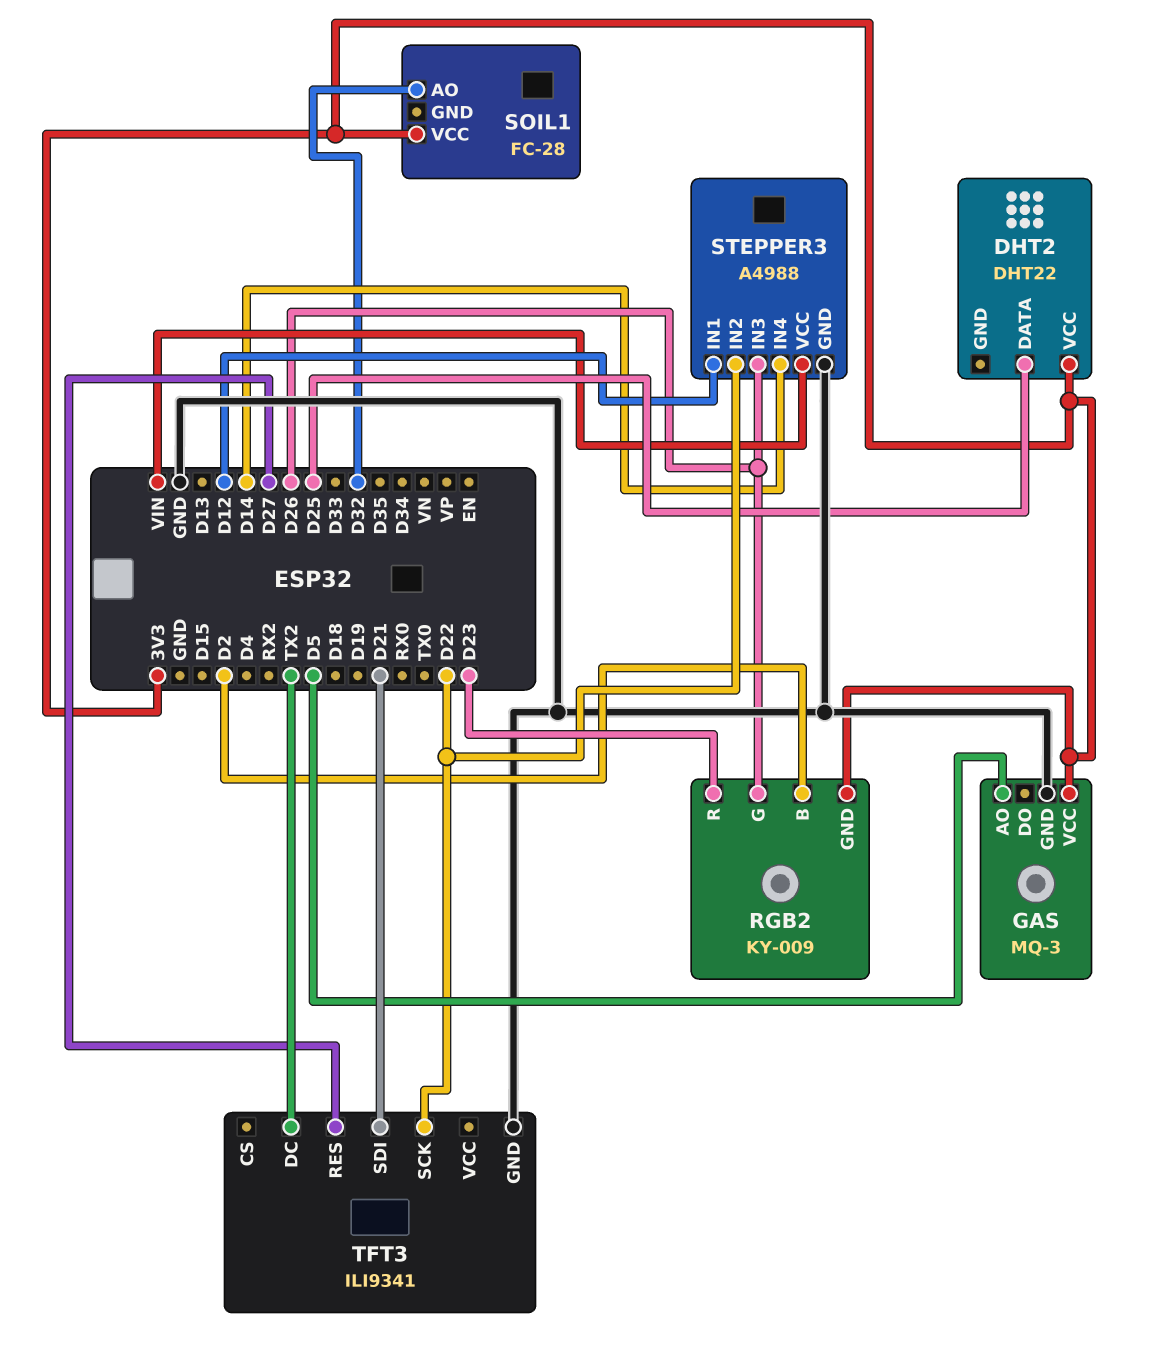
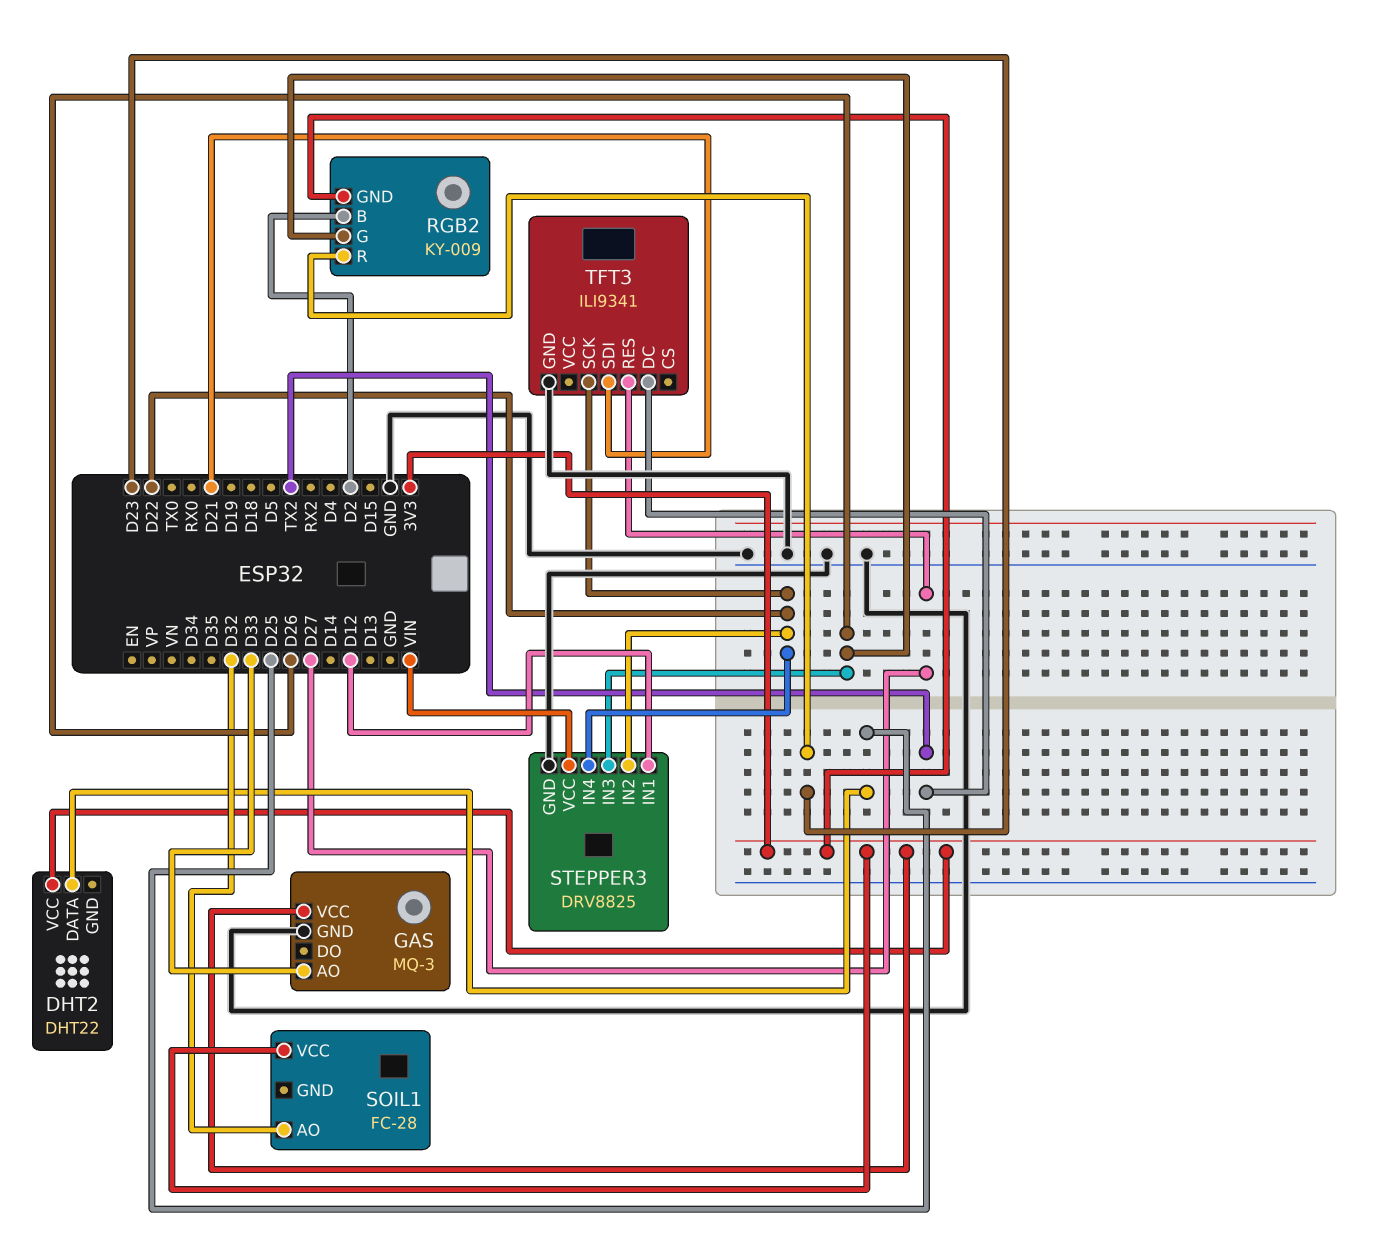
GAS pin AO: D5 -> D33
STEPPER3: A4988 -> DRV8825
STEPPER3 pin IN4: D14 -> D22

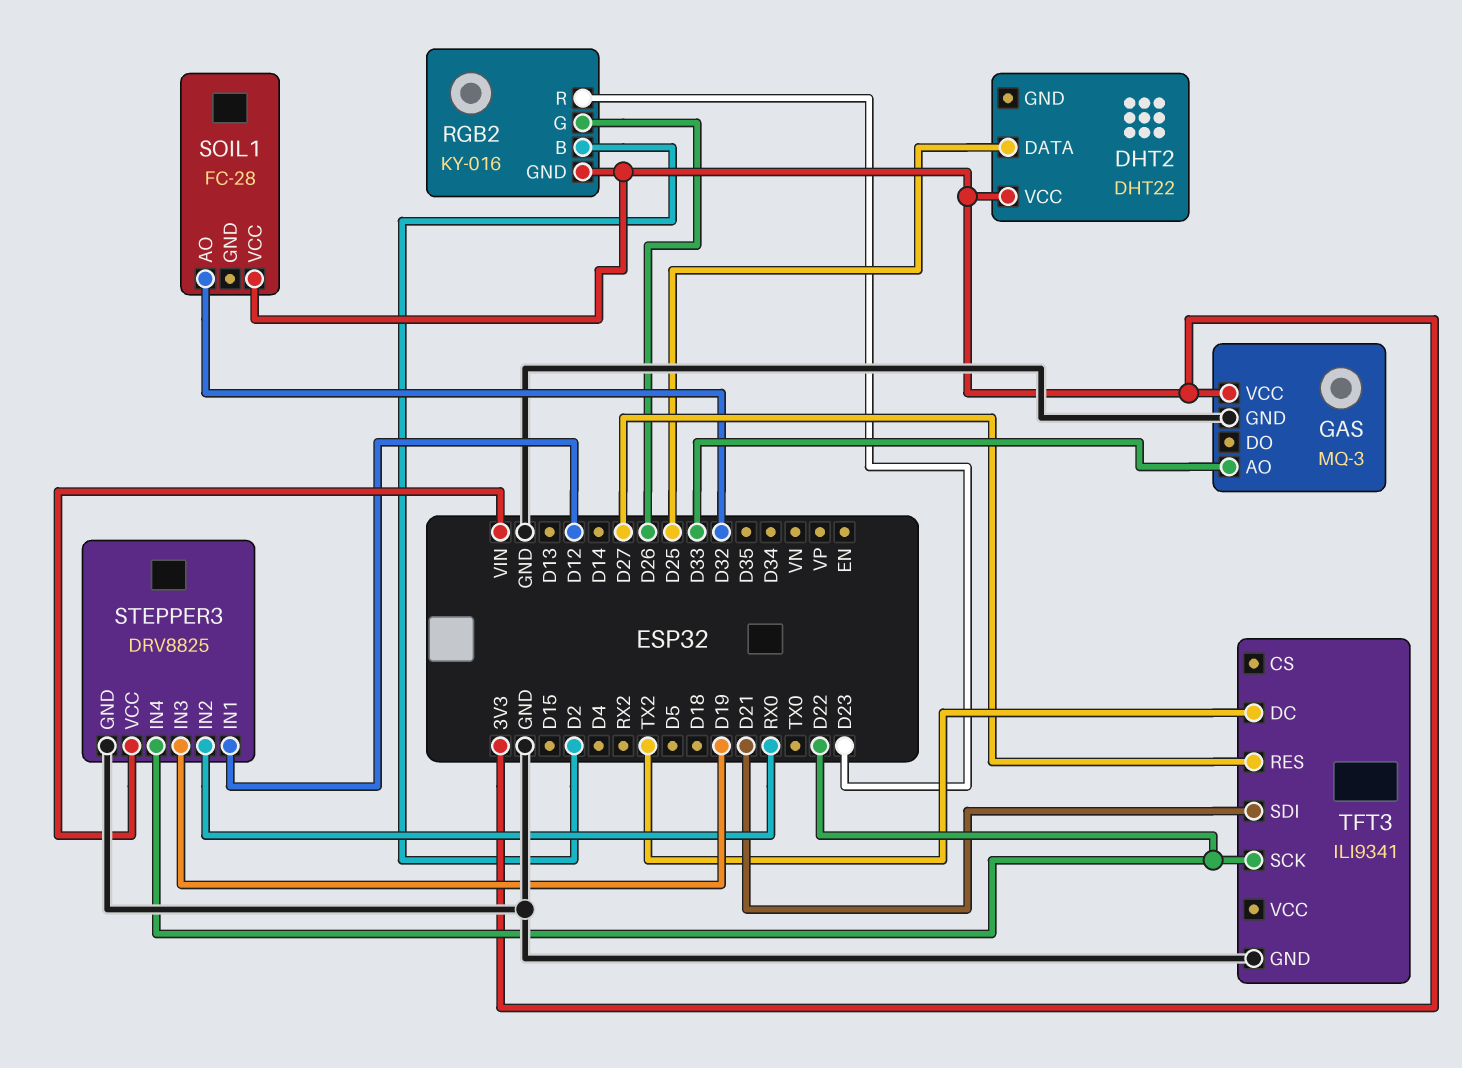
RGB2: KY-009 -> KY-016
STEPPER3 pin IN2: D22 -> RX0
STEPPER3 pin IN3: D26 -> D19

